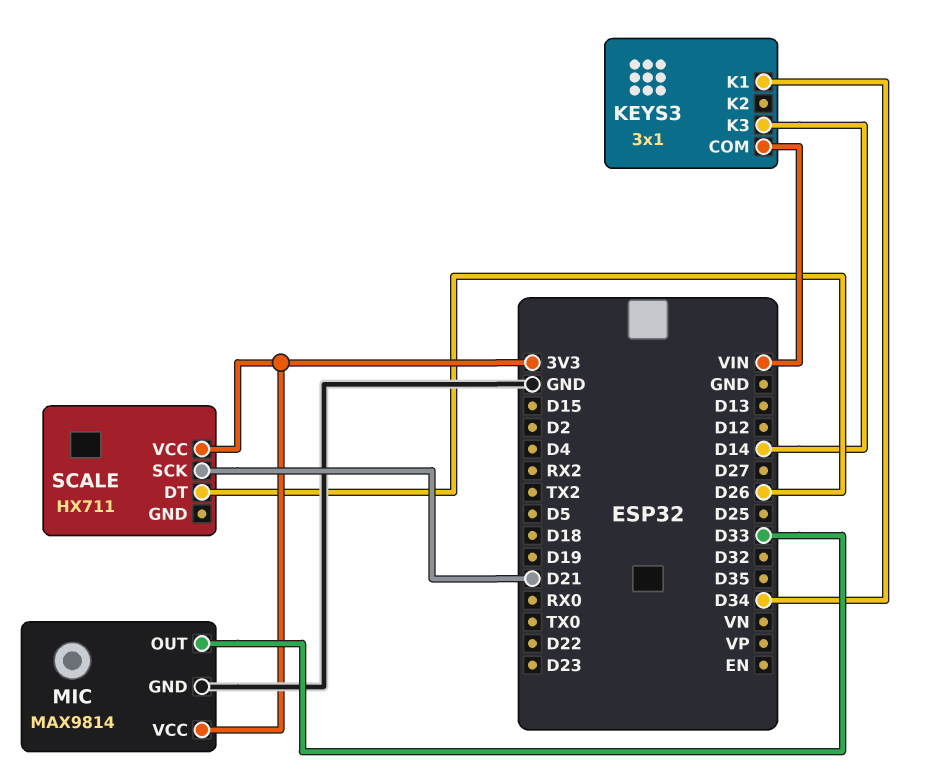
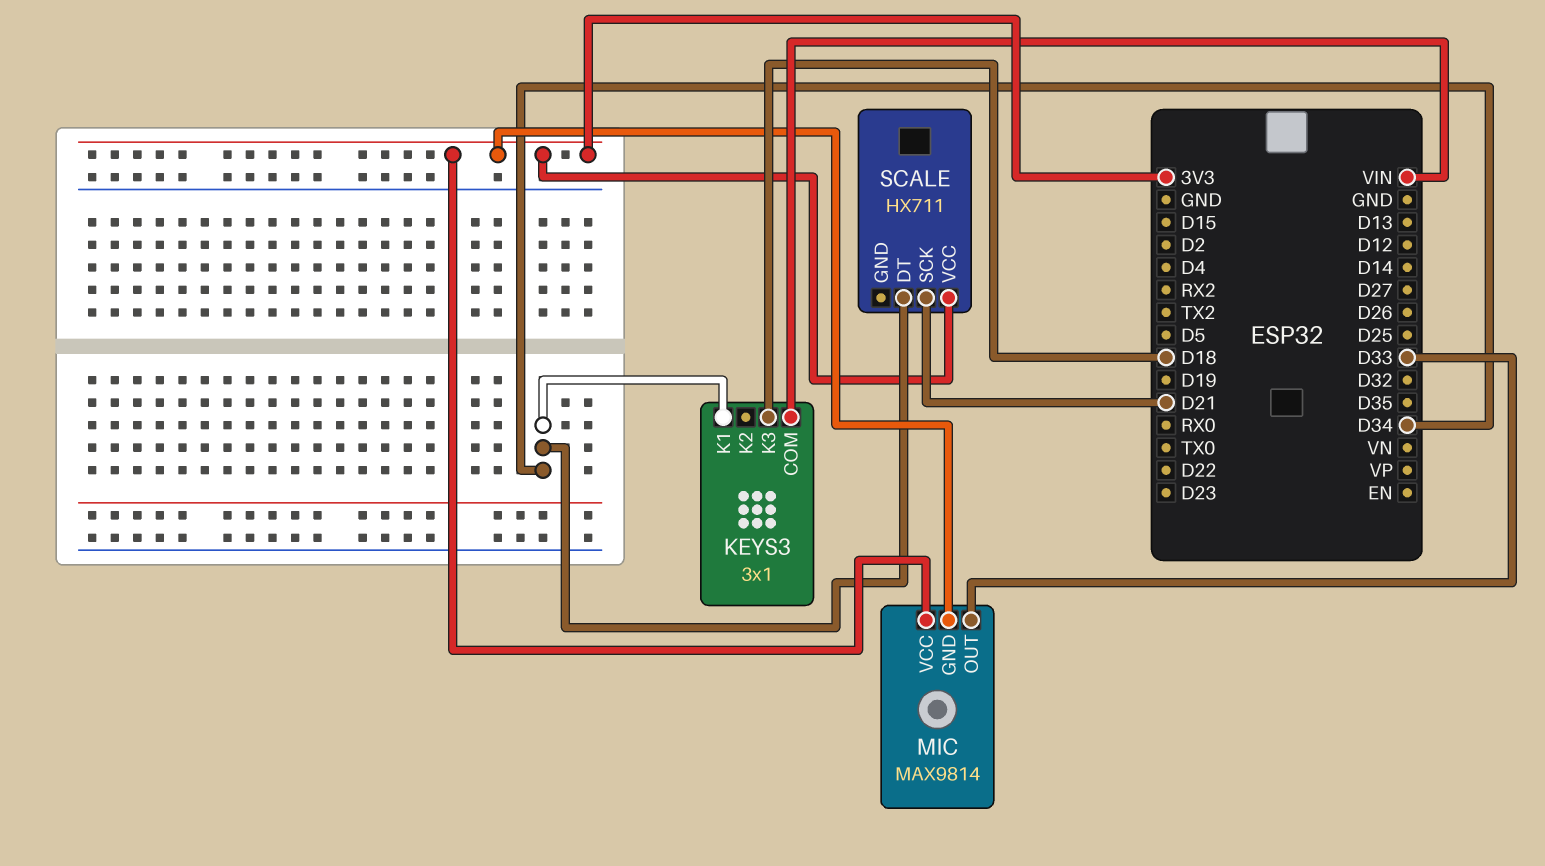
KEYS3 pin K3: D14 -> D18
MIC pin GND: GND -> 3V3
SCALE pin DT: D26 -> D34

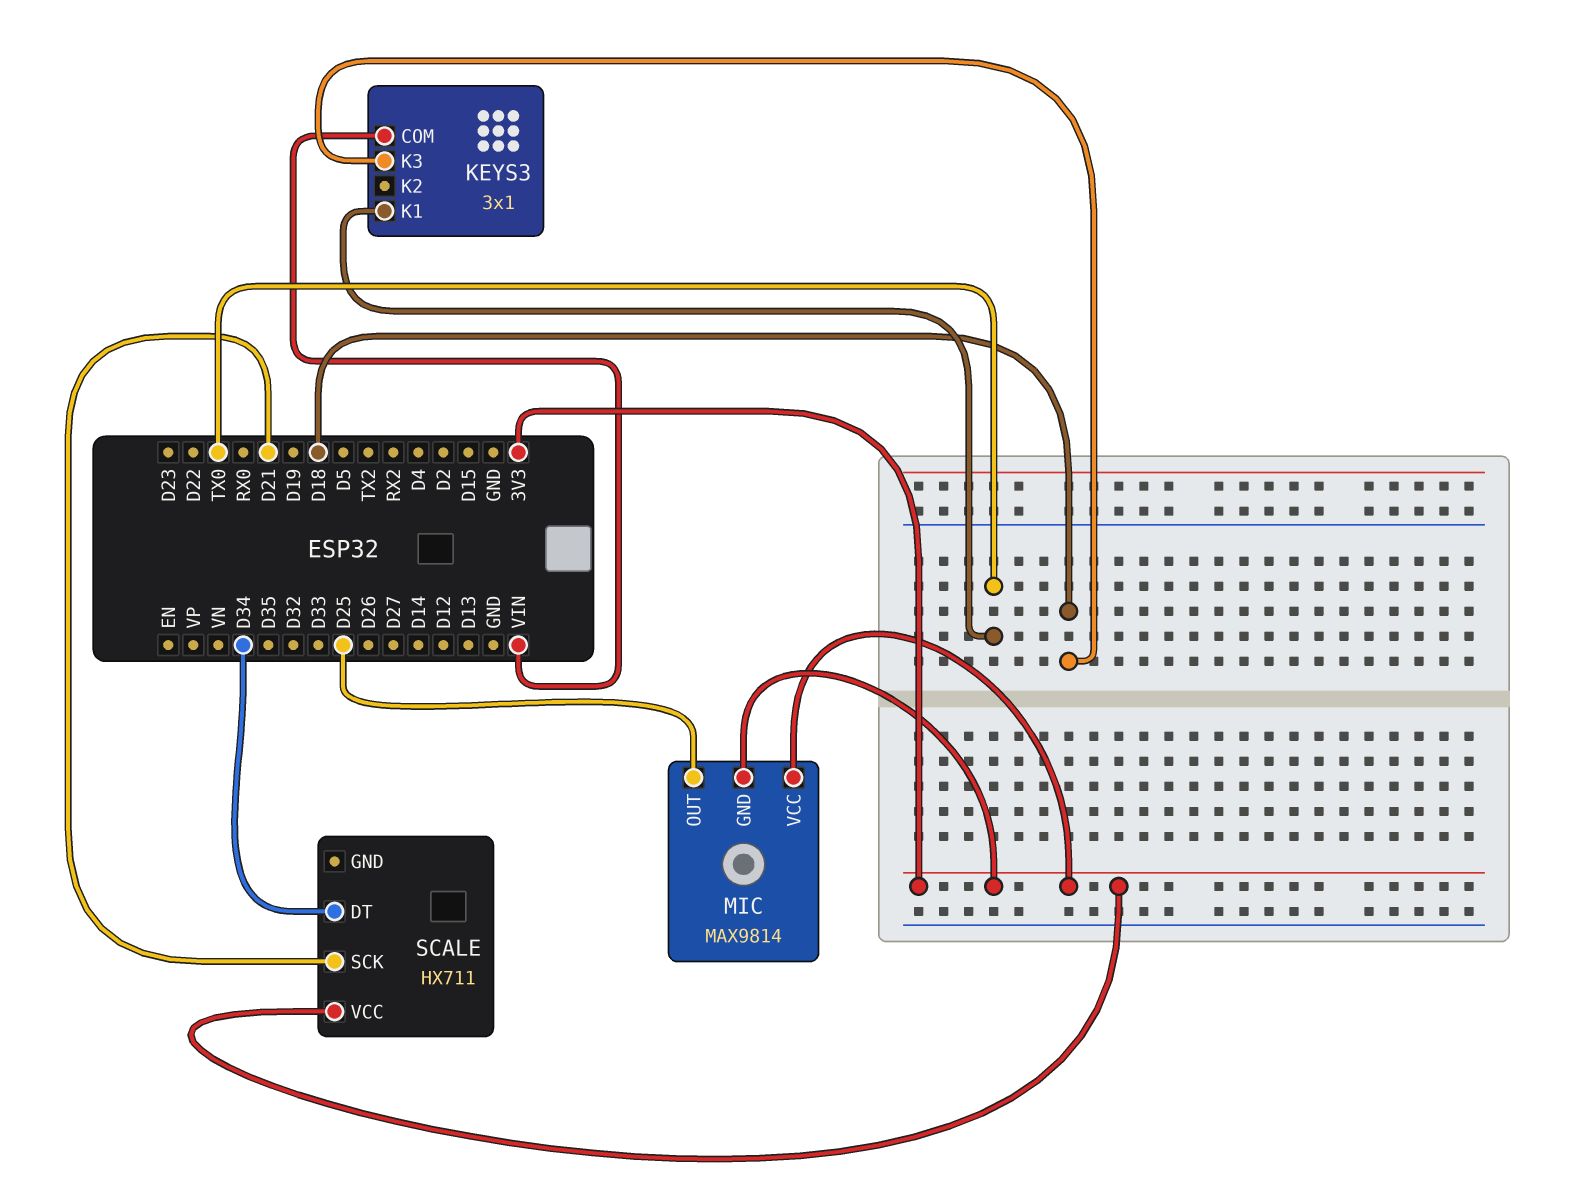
KEYS3 pin K1: D34 -> TX0
MIC pin OUT: D33 -> D25

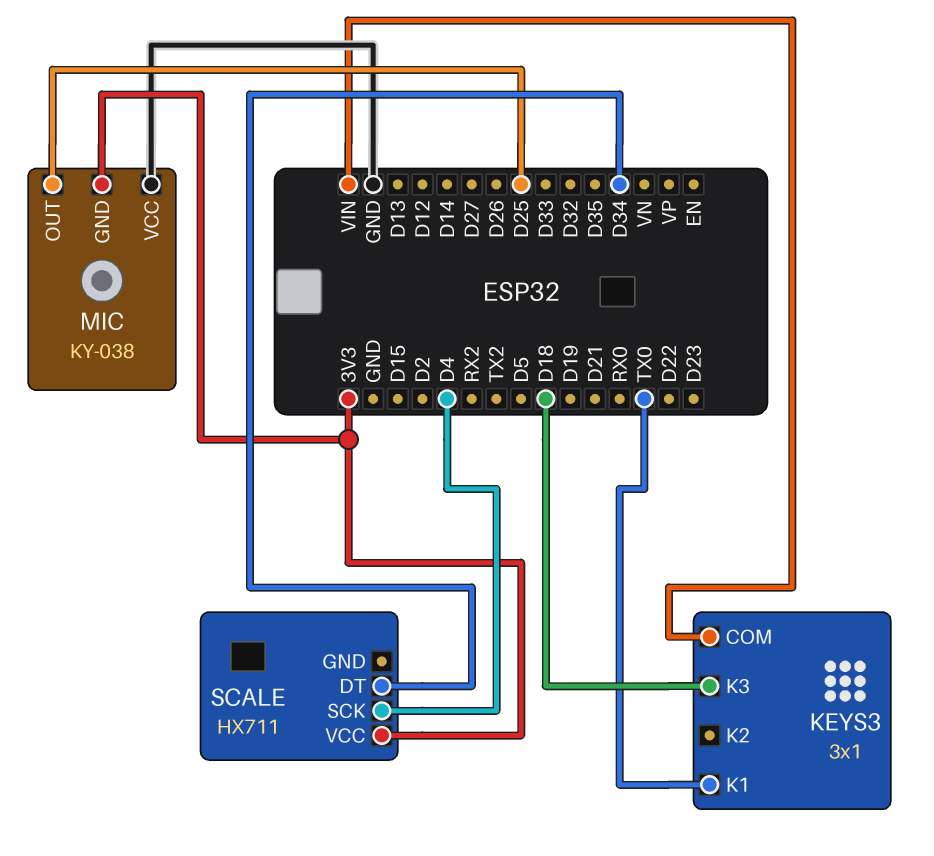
MIC: MAX9814 -> KY-038
MIC pin VCC: 3V3 -> GND
SCALE pin SCK: D21 -> D4

